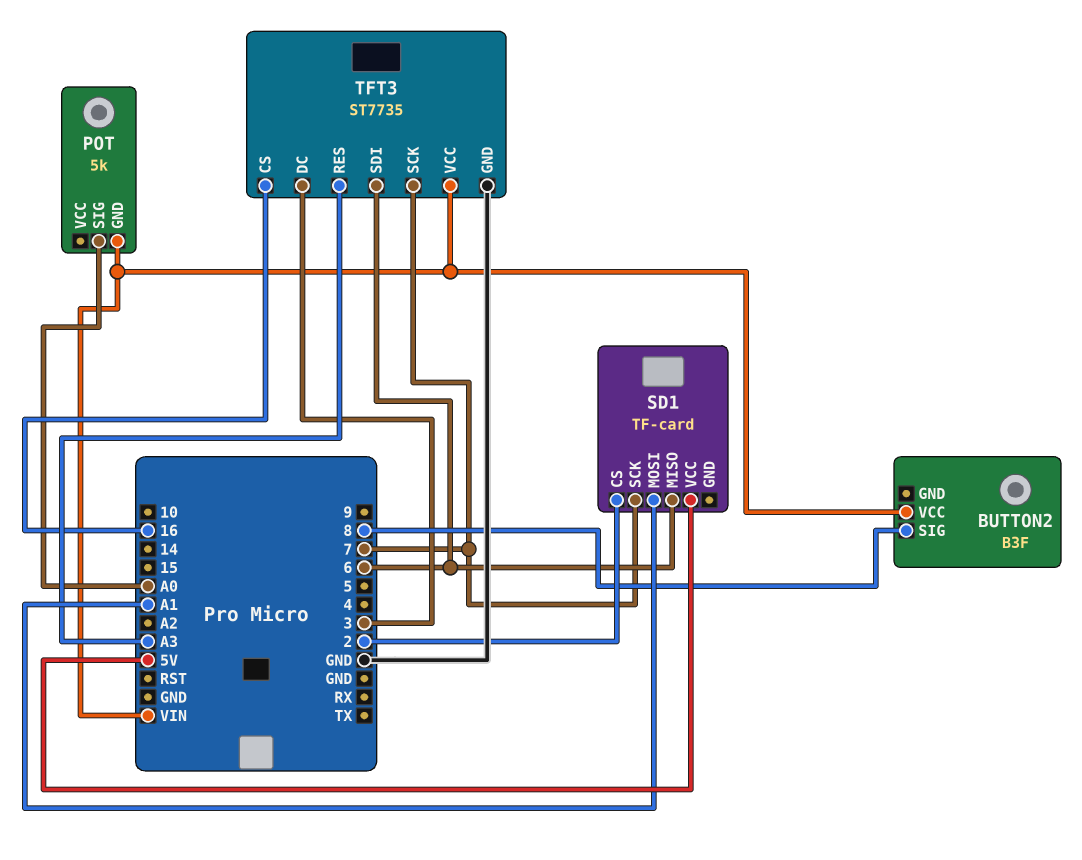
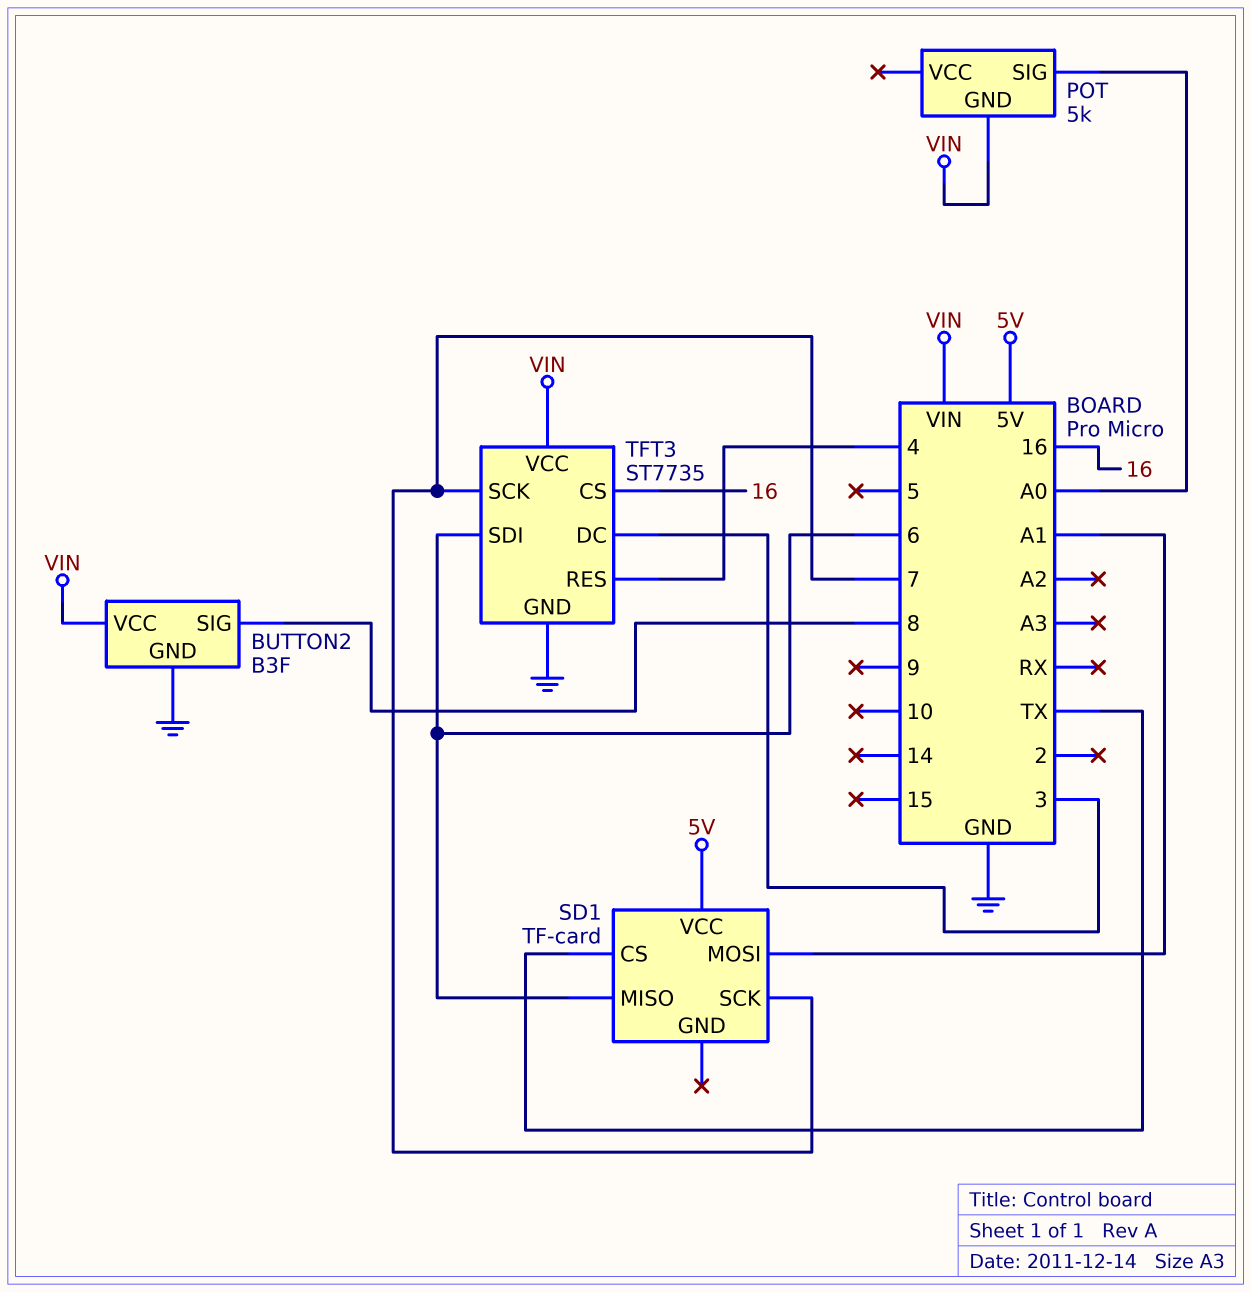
BUTTON2 pin GND: none -> GND
SD1 pin CS: 2 -> TX
TFT3 pin RES: A3 -> 4

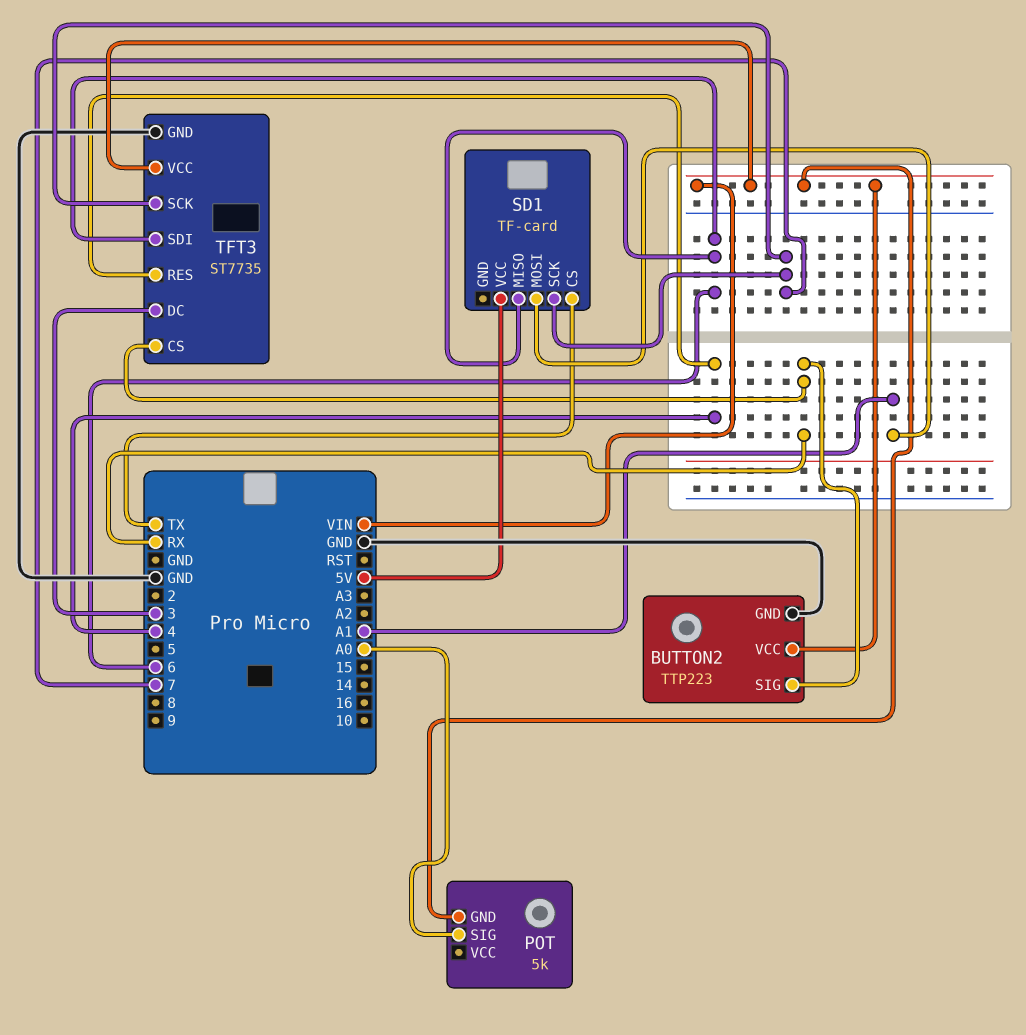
BUTTON2: B3F -> TTP223
BUTTON2 pin SIG: 8 -> RX
TFT3 pin CS: 16 -> RX

